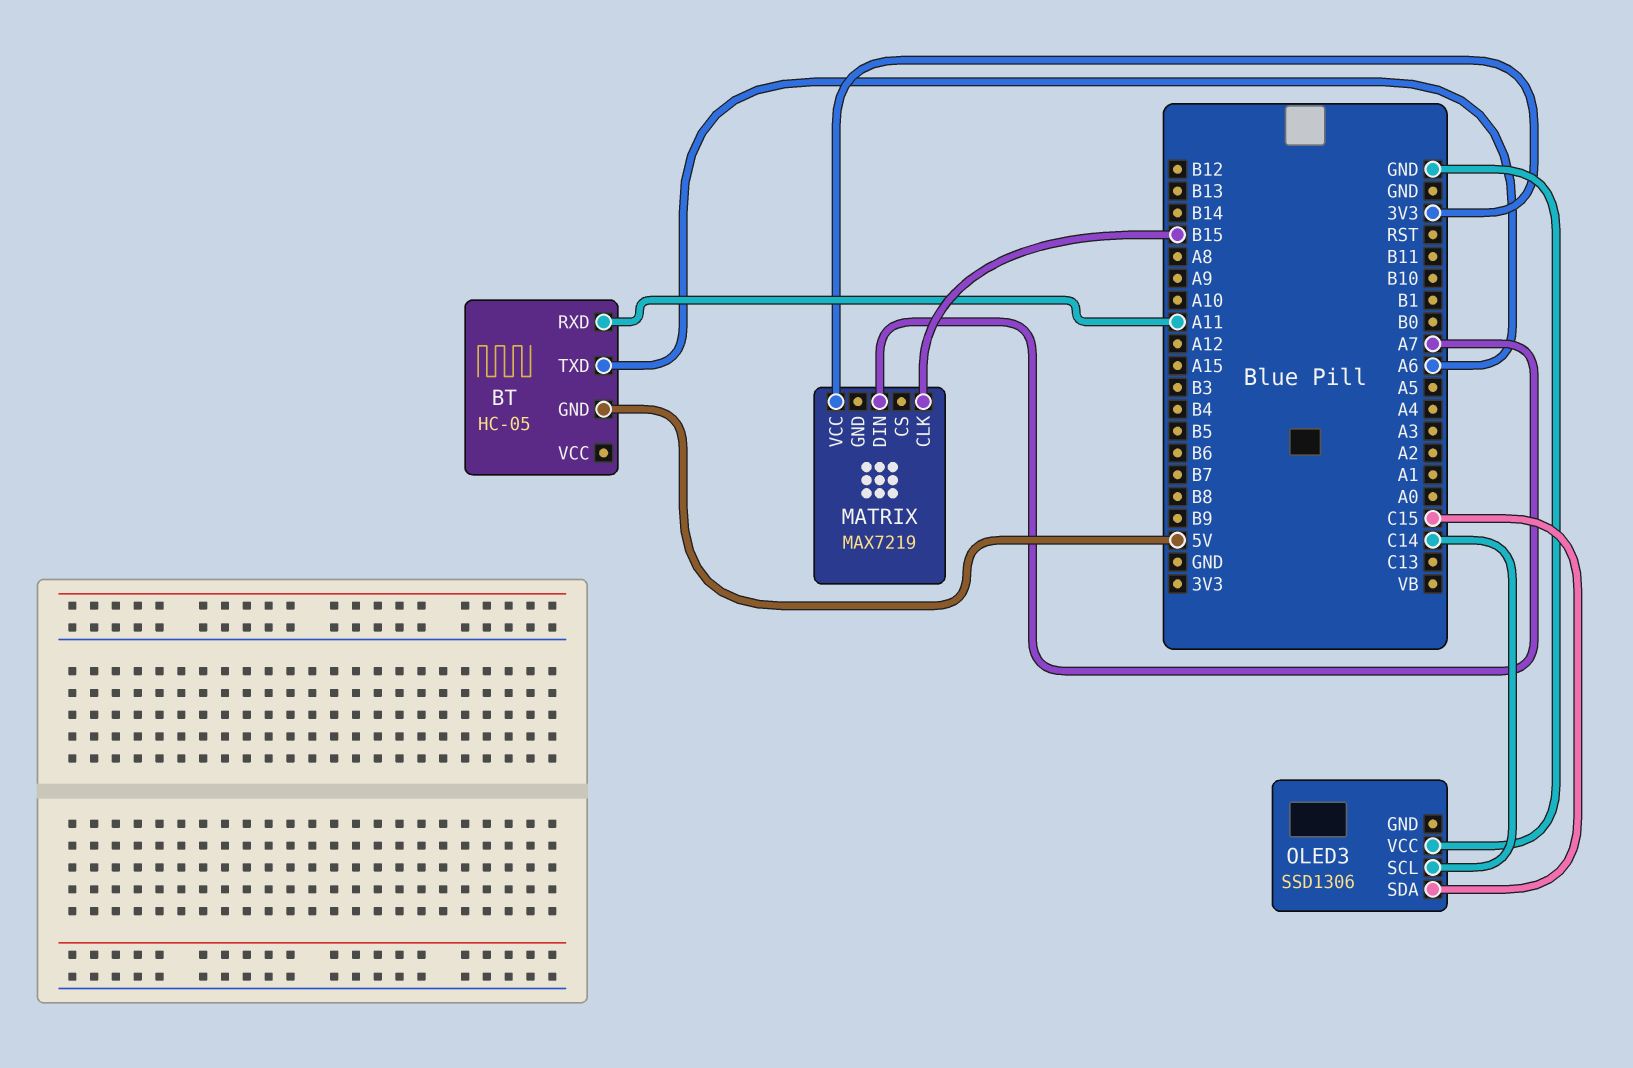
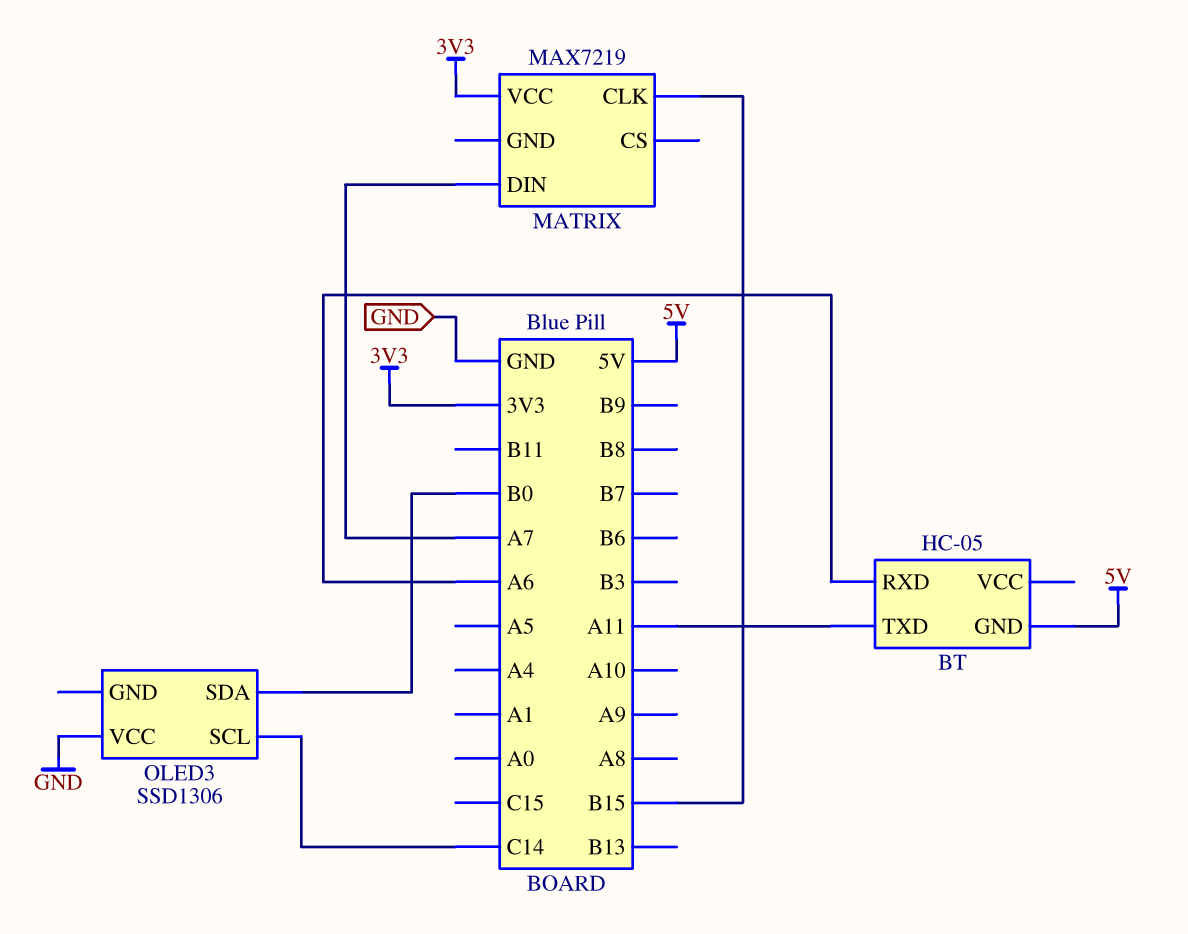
BT pin RXD: A11 -> A6
BT pin TXD: A6 -> A11
OLED3 pin SDA: C15 -> B0

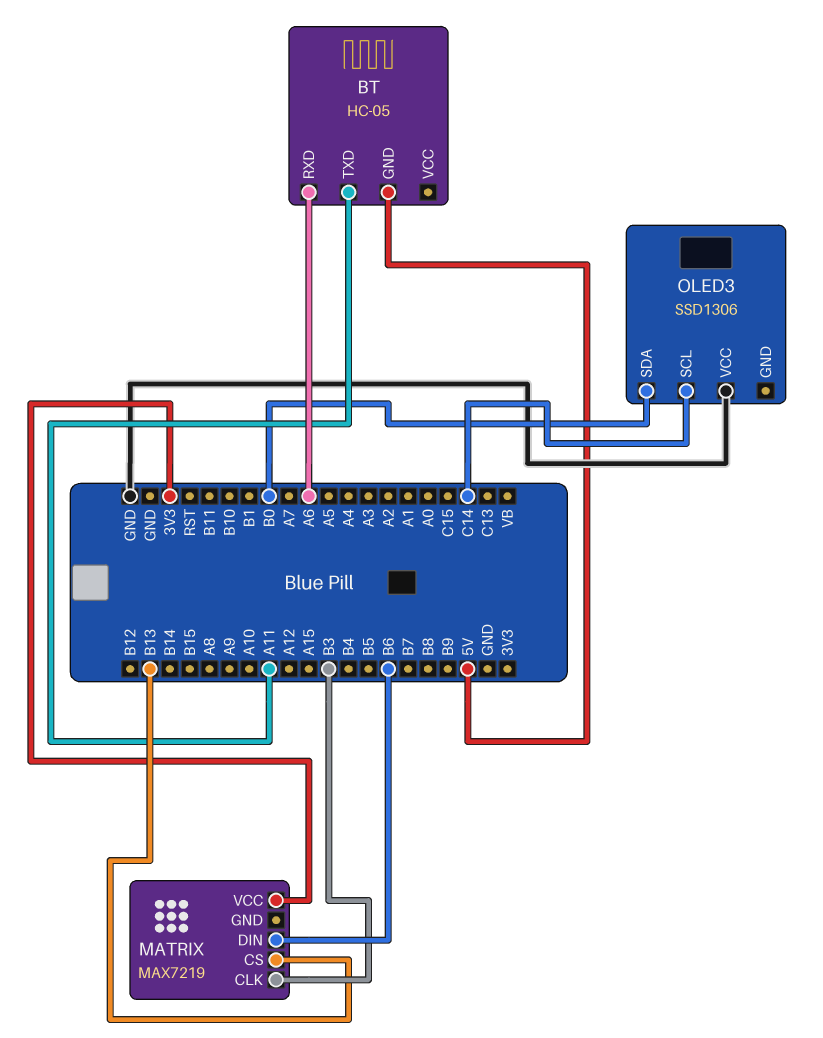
MATRIX pin CLK: B15 -> B3
MATRIX pin CS: none -> B13
MATRIX pin DIN: A7 -> B6

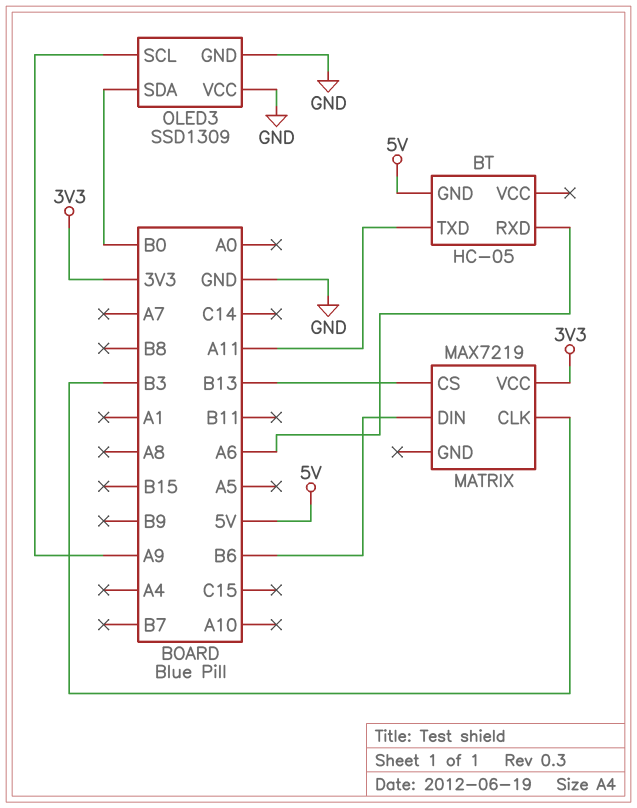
OLED3: SSD1306 -> SSD1309
OLED3 pin GND: none -> GND
OLED3 pin SCL: C14 -> A9

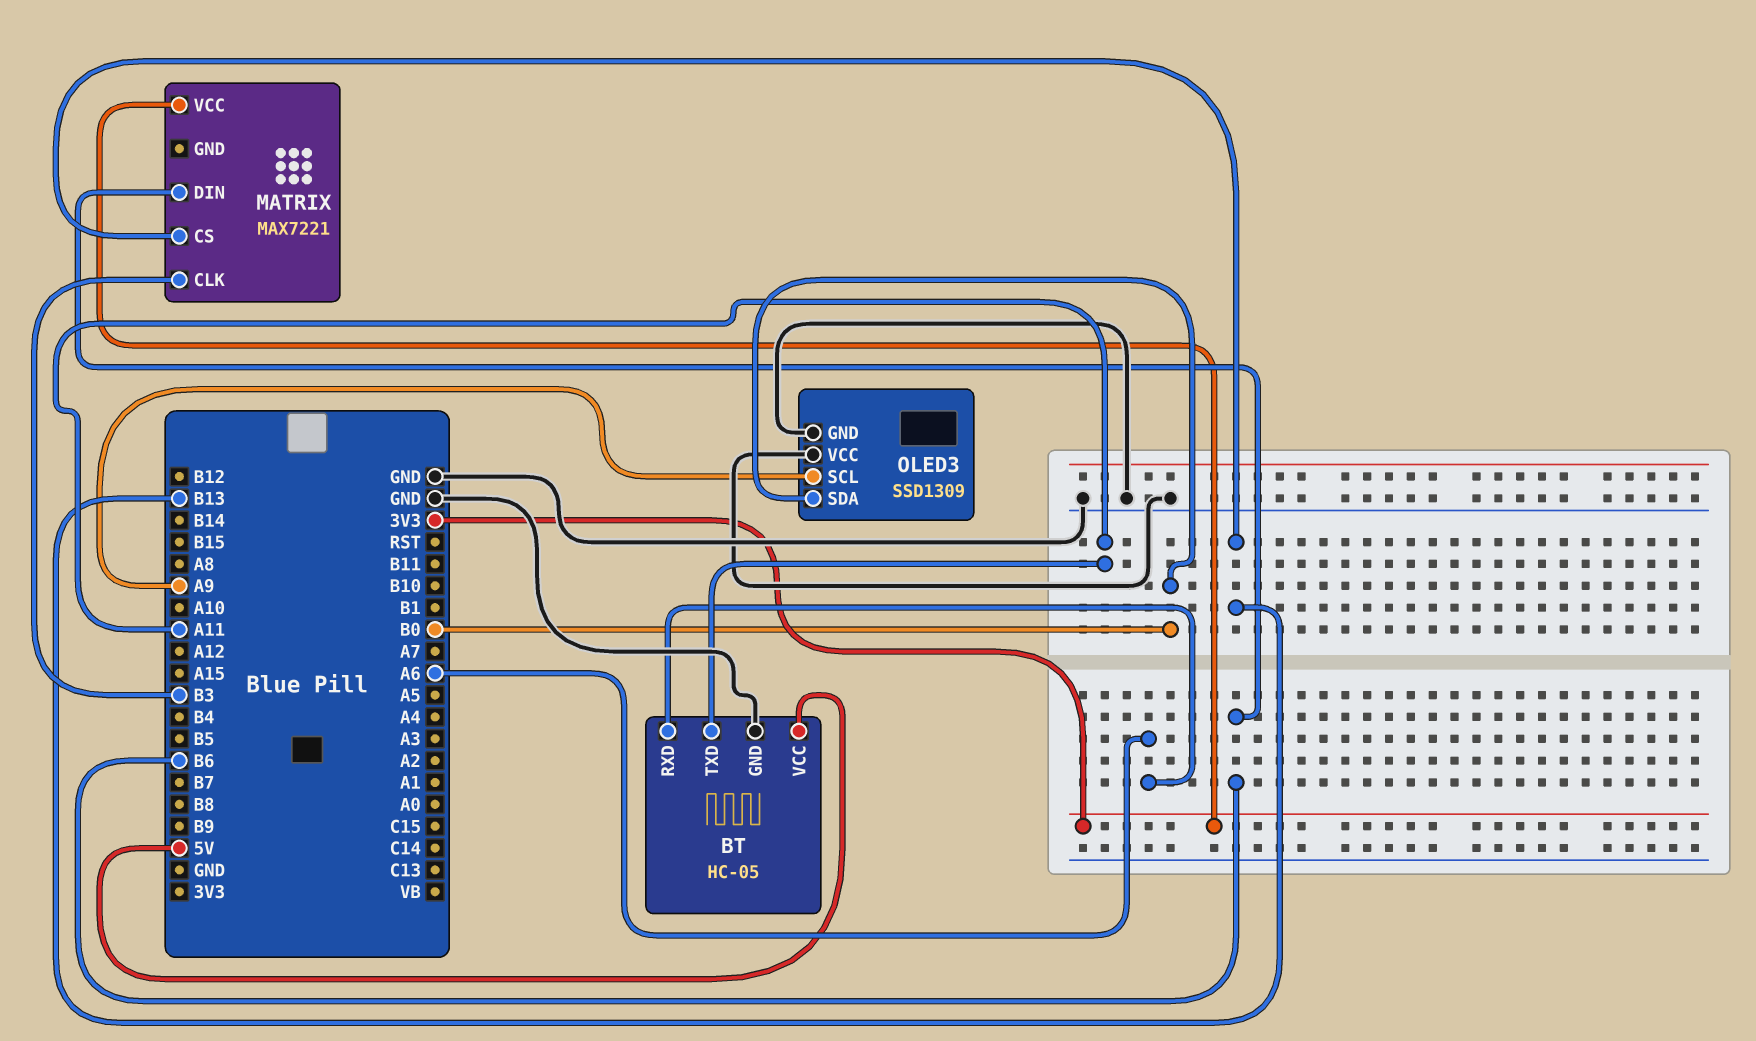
BT pin GND: 5V -> GND
BT pin VCC: none -> 5V
MATRIX: MAX7219 -> MAX7221

